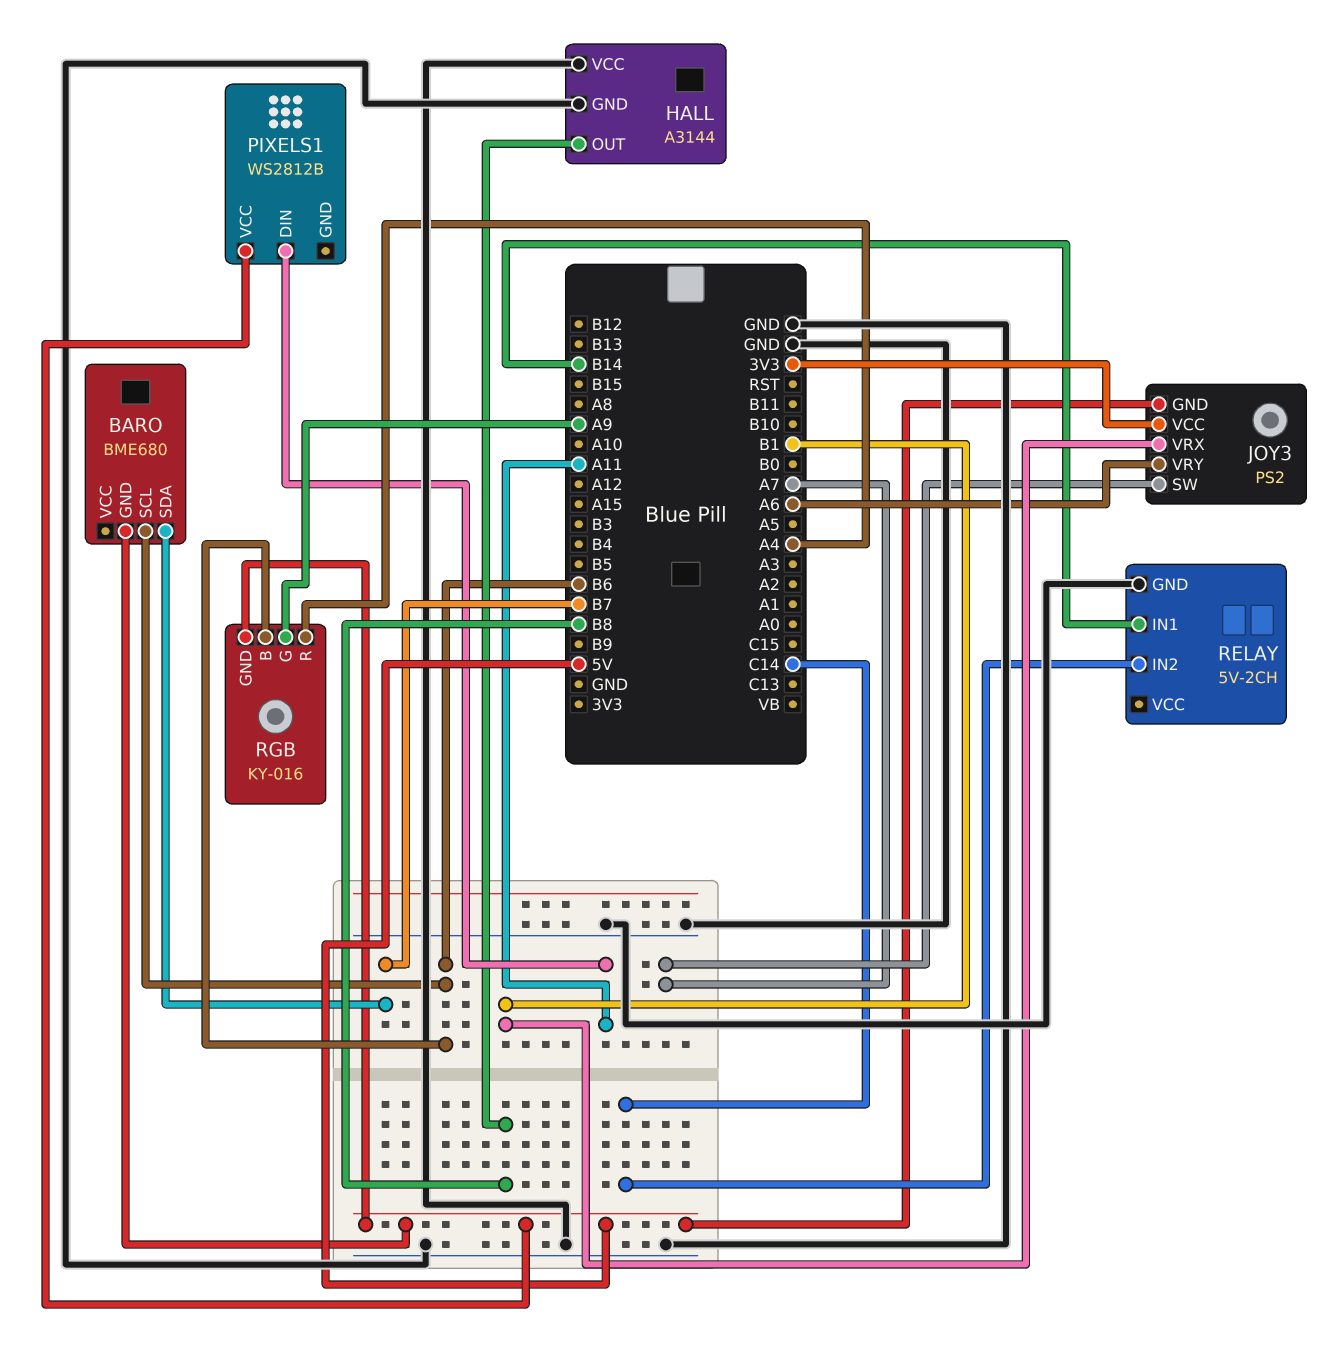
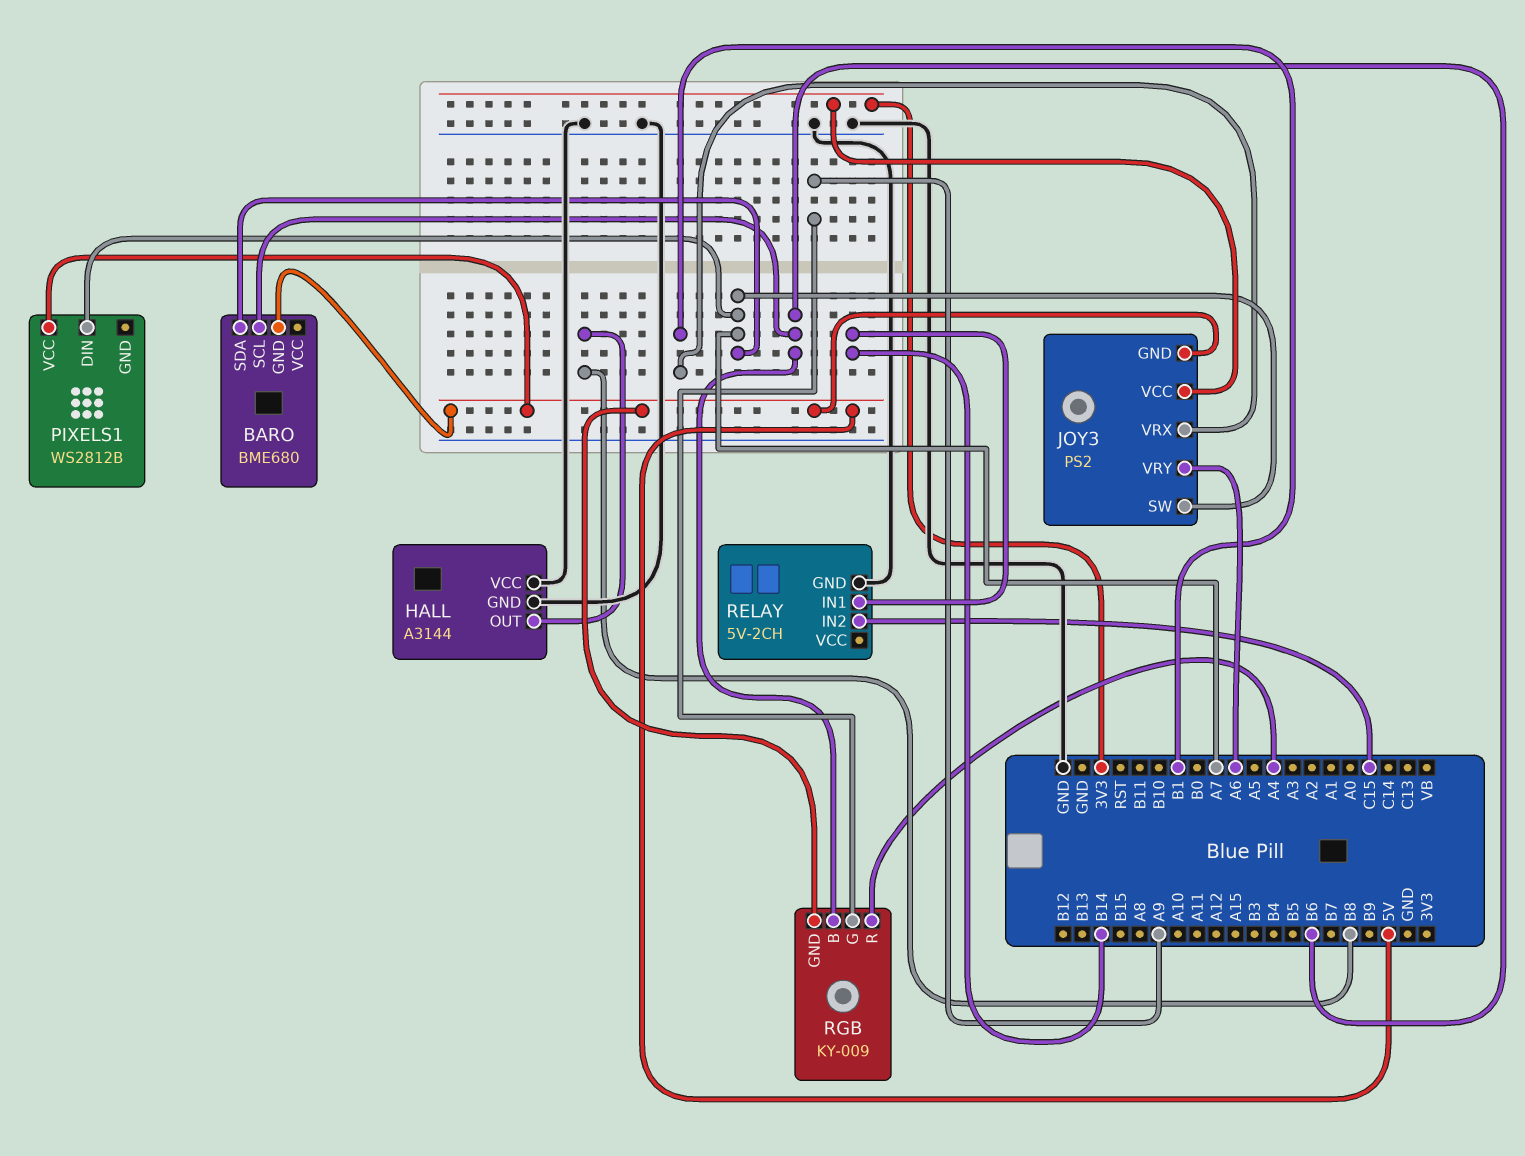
BARO pin SDA: B7 -> A7
PIXELS1 pin DIN: A11 -> A7
RELAY pin IN2: C14 -> C15
RGB: KY-016 -> KY-009

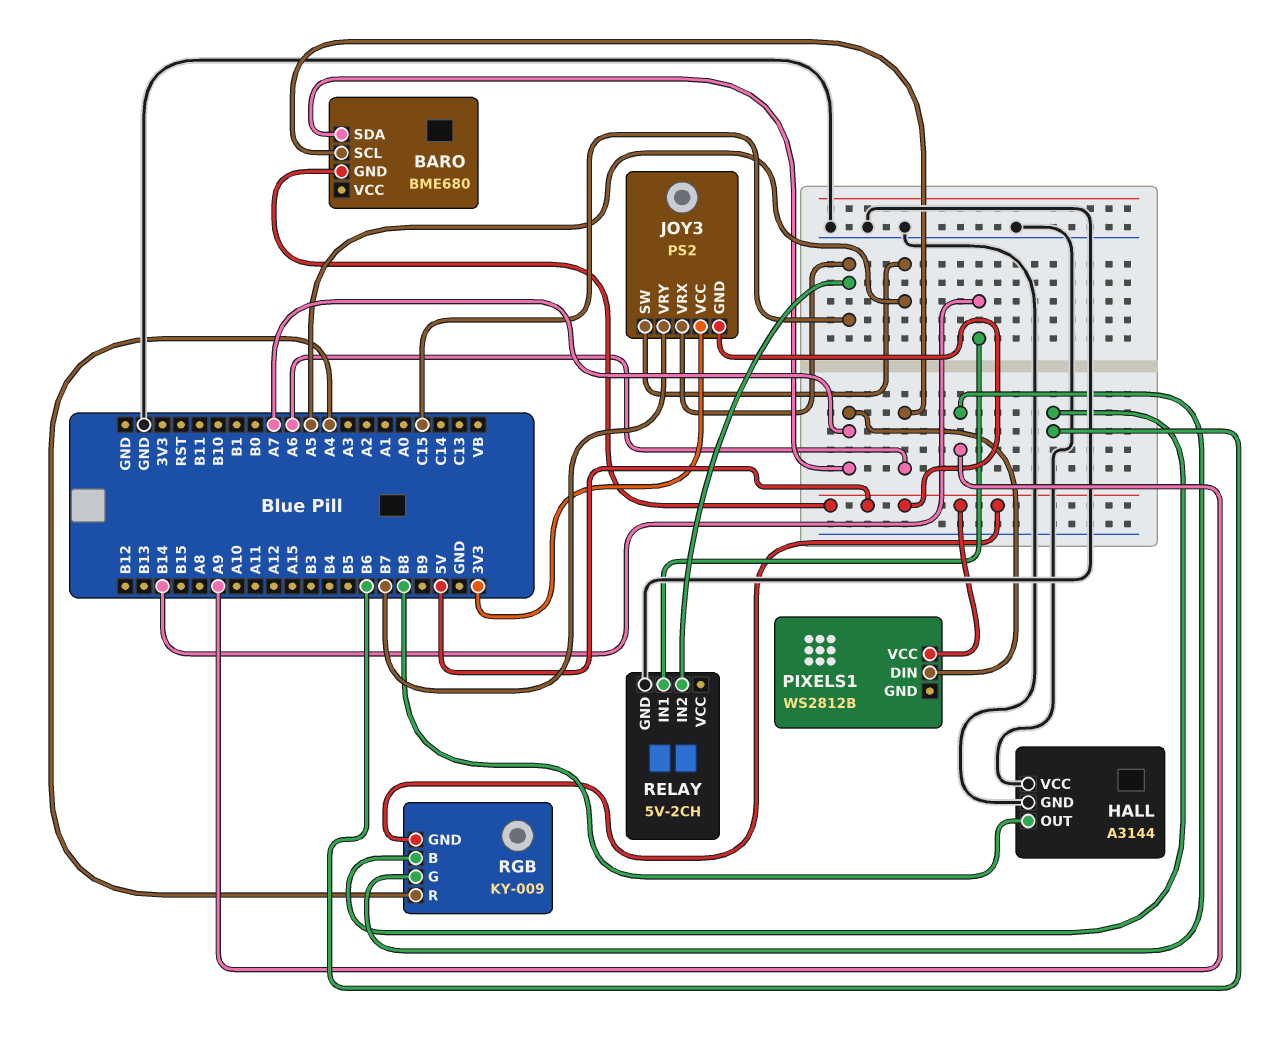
BARO pin SCL: B6 -> A6
JOY3 pin SW: A7 -> A5
JOY3 pin VRX: B1 -> C15
JOY3 pin VRY: A6 -> B7

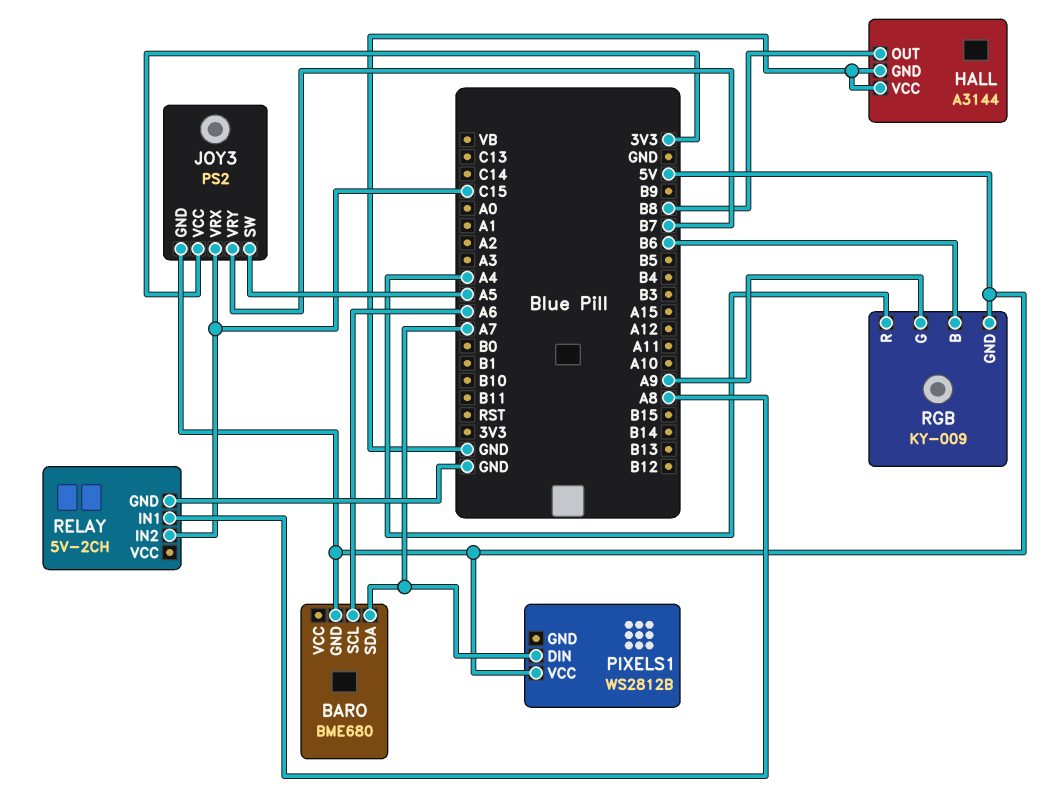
RELAY pin IN1: B14 -> A8

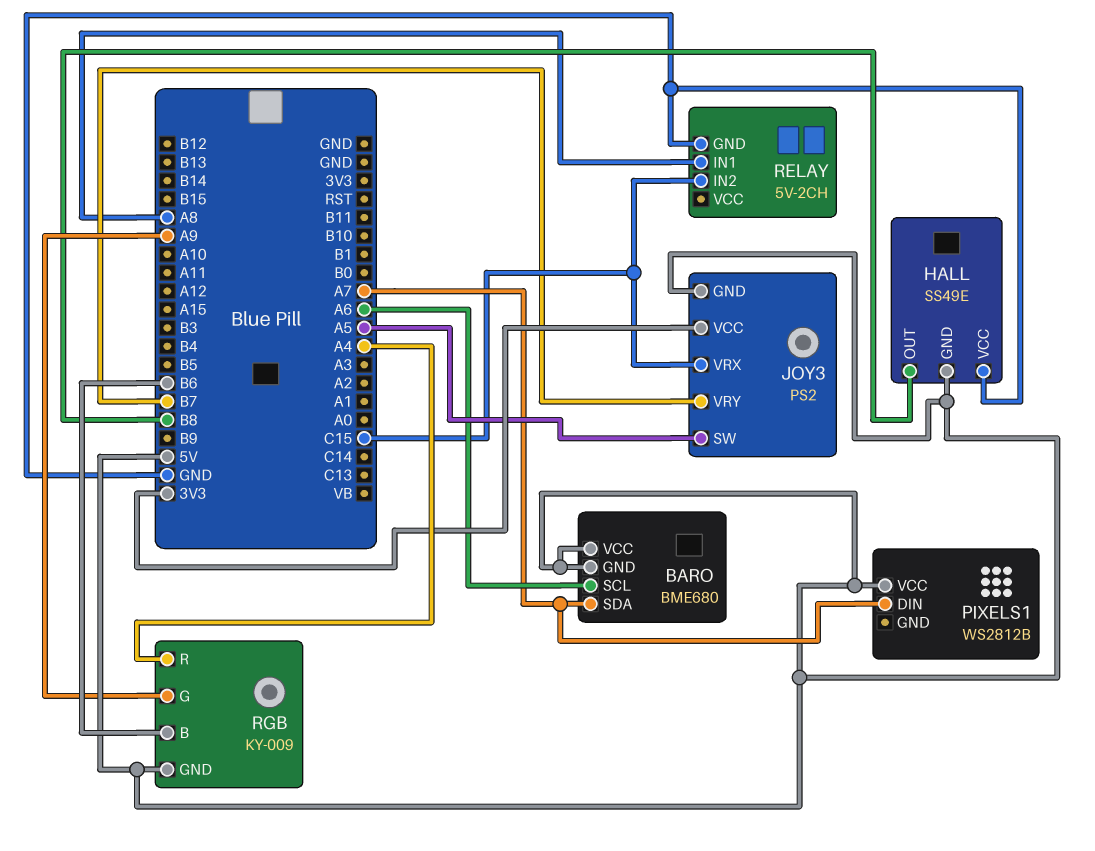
BARO pin VCC: none -> 5V
HALL: A3144 -> SS49E
HALL pin GND: GND -> 5V

